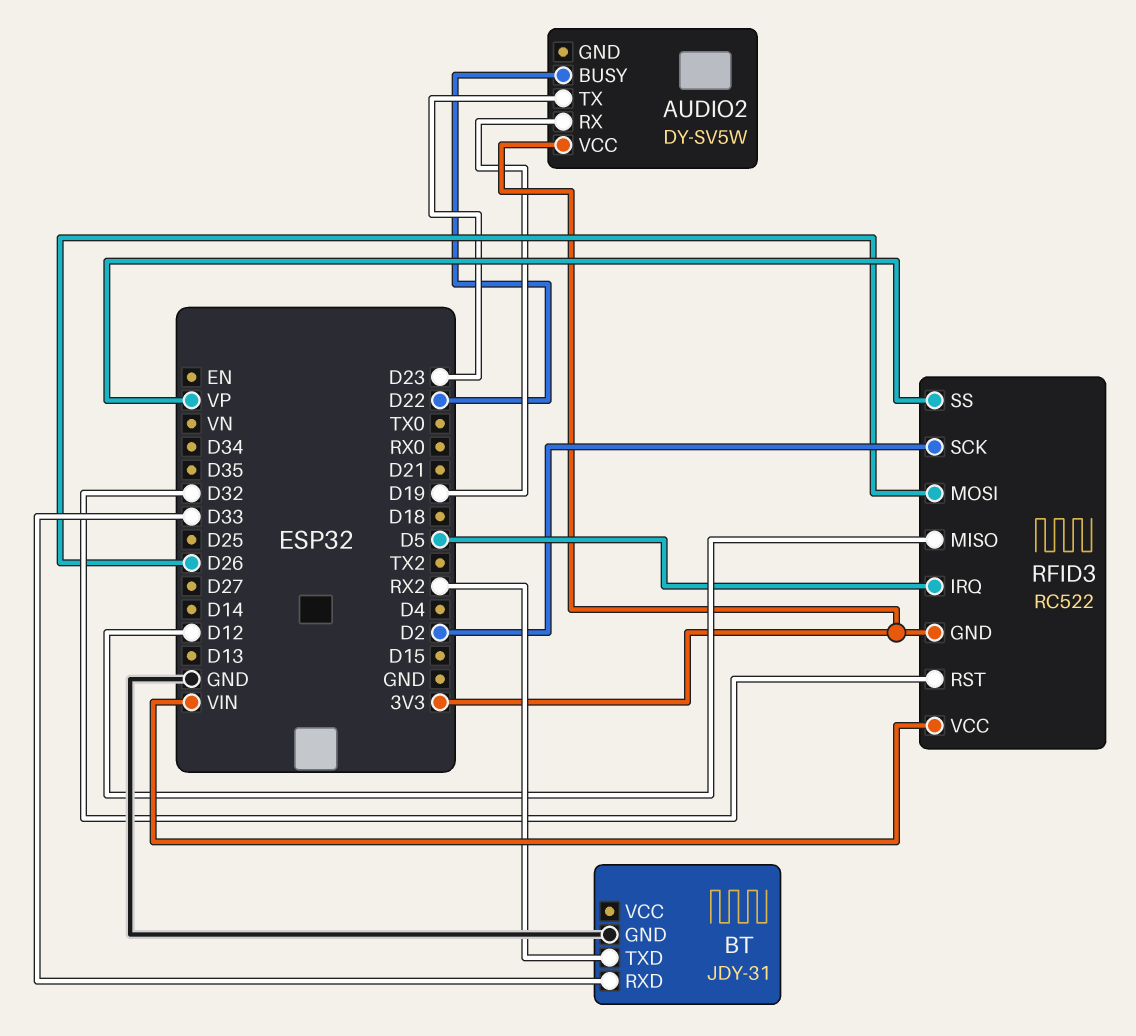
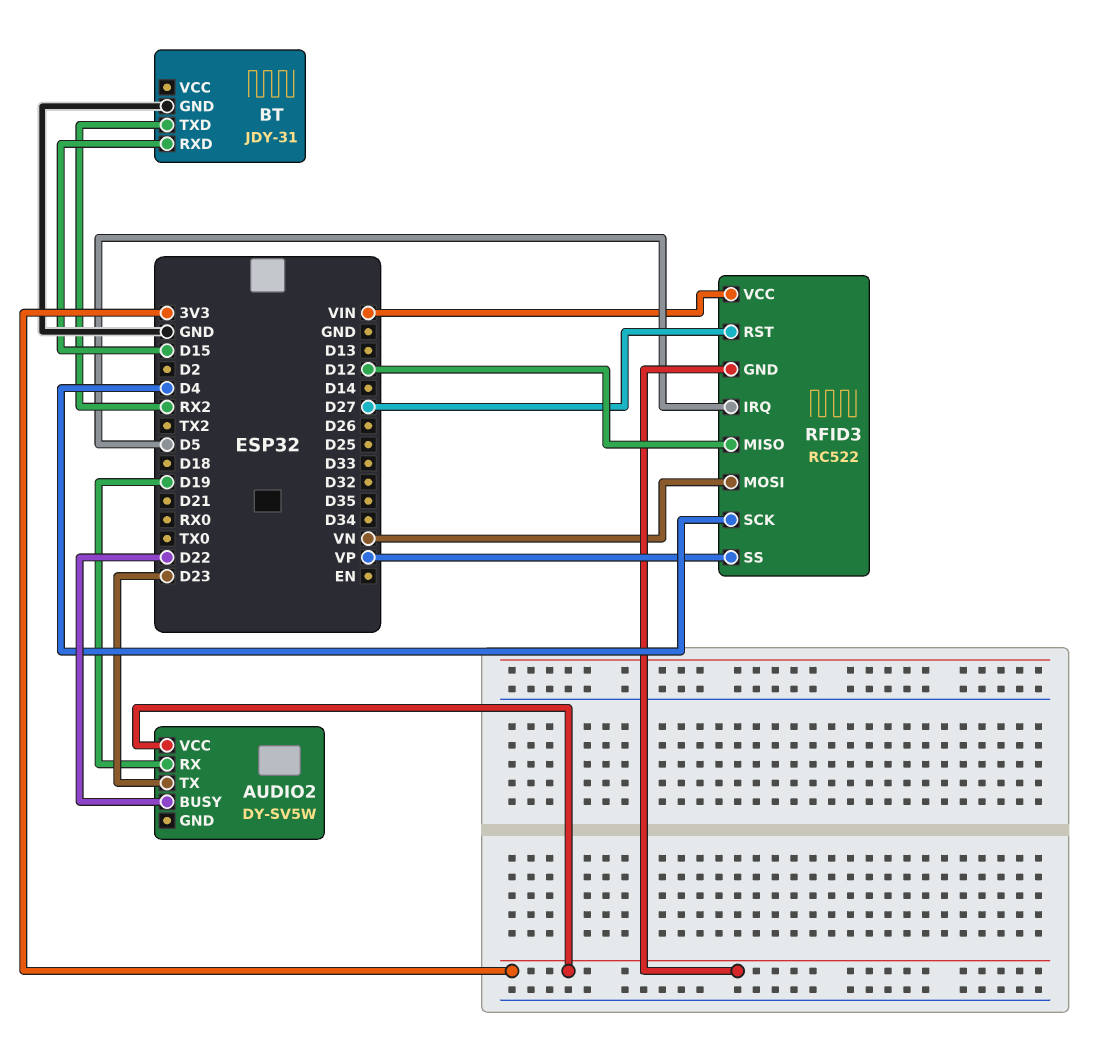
BT pin RXD: D33 -> D15
RFID3 pin MOSI: D26 -> VN
RFID3 pin RST: D32 -> D27
RFID3 pin SCK: D2 -> D4

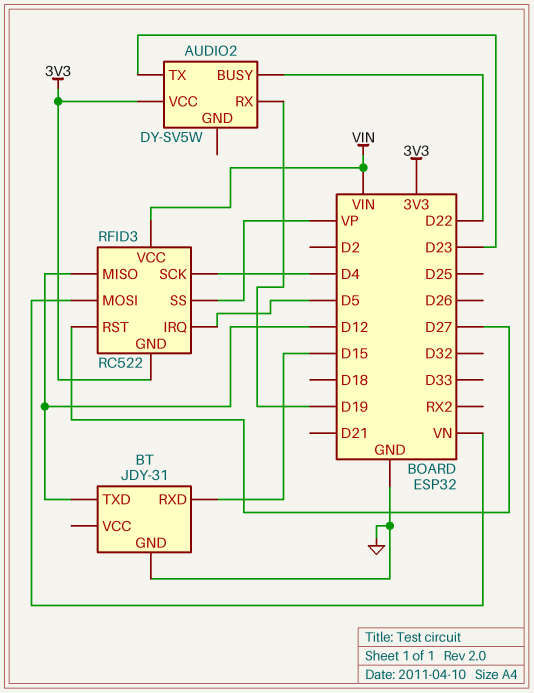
BT pin TXD: RX2 -> D12

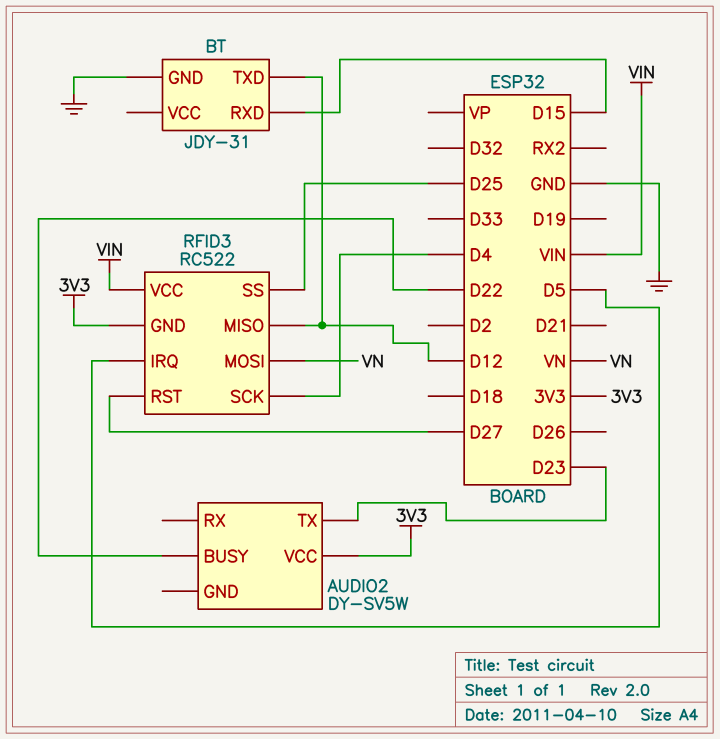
AUDIO2 pin RX: D19 -> none
RFID3 pin SS: VP -> D25

